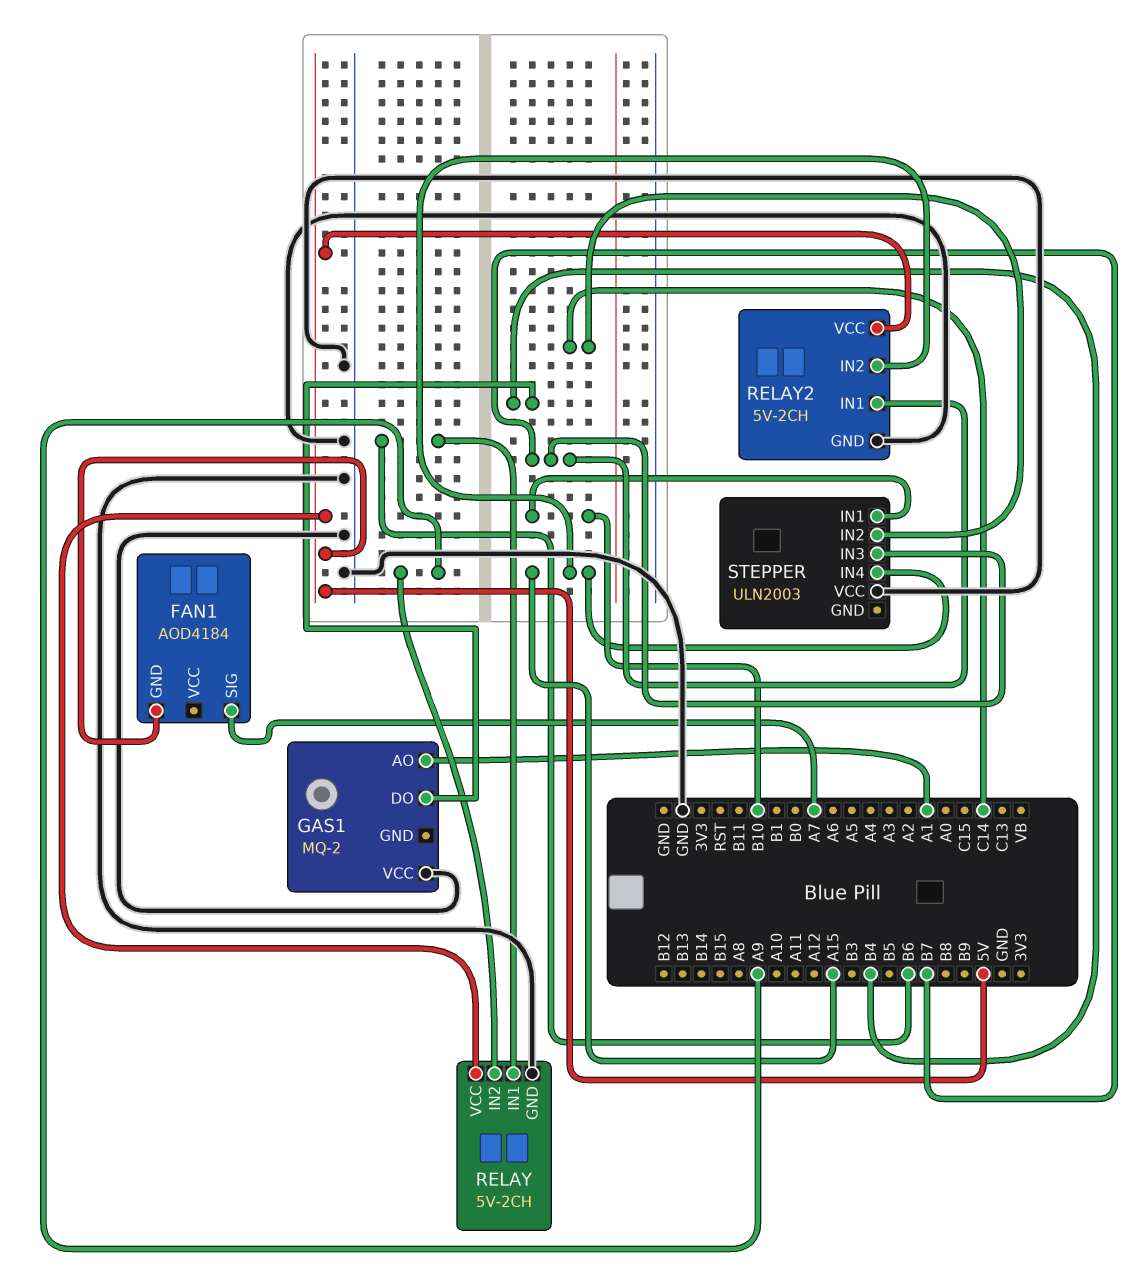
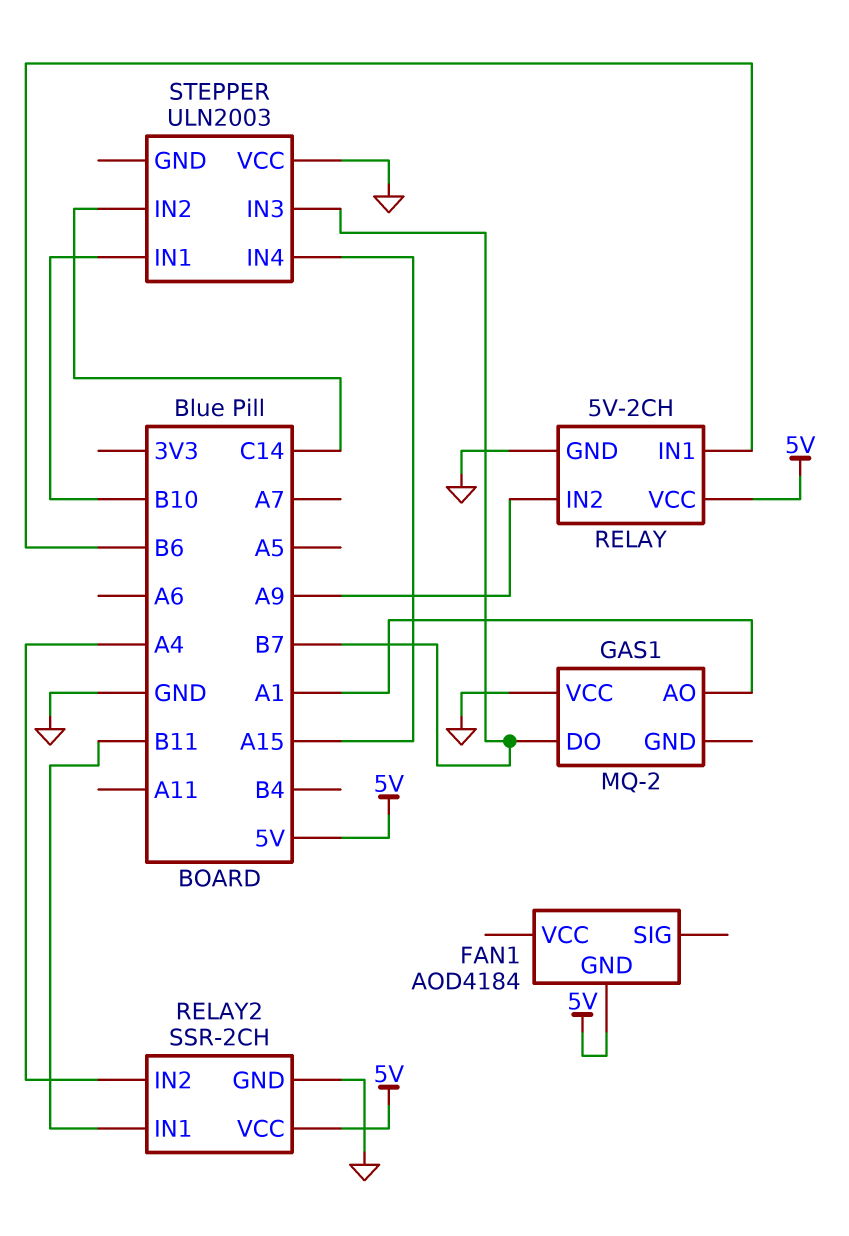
FAN1 pin SIG: A7 -> none
GAS1 pin DO: B4 -> B7
RELAY2: 5V-2CH -> SSR-2CH
RELAY2 pin IN1: B7 -> B11
RELAY2 pin IN2: A15 -> A4

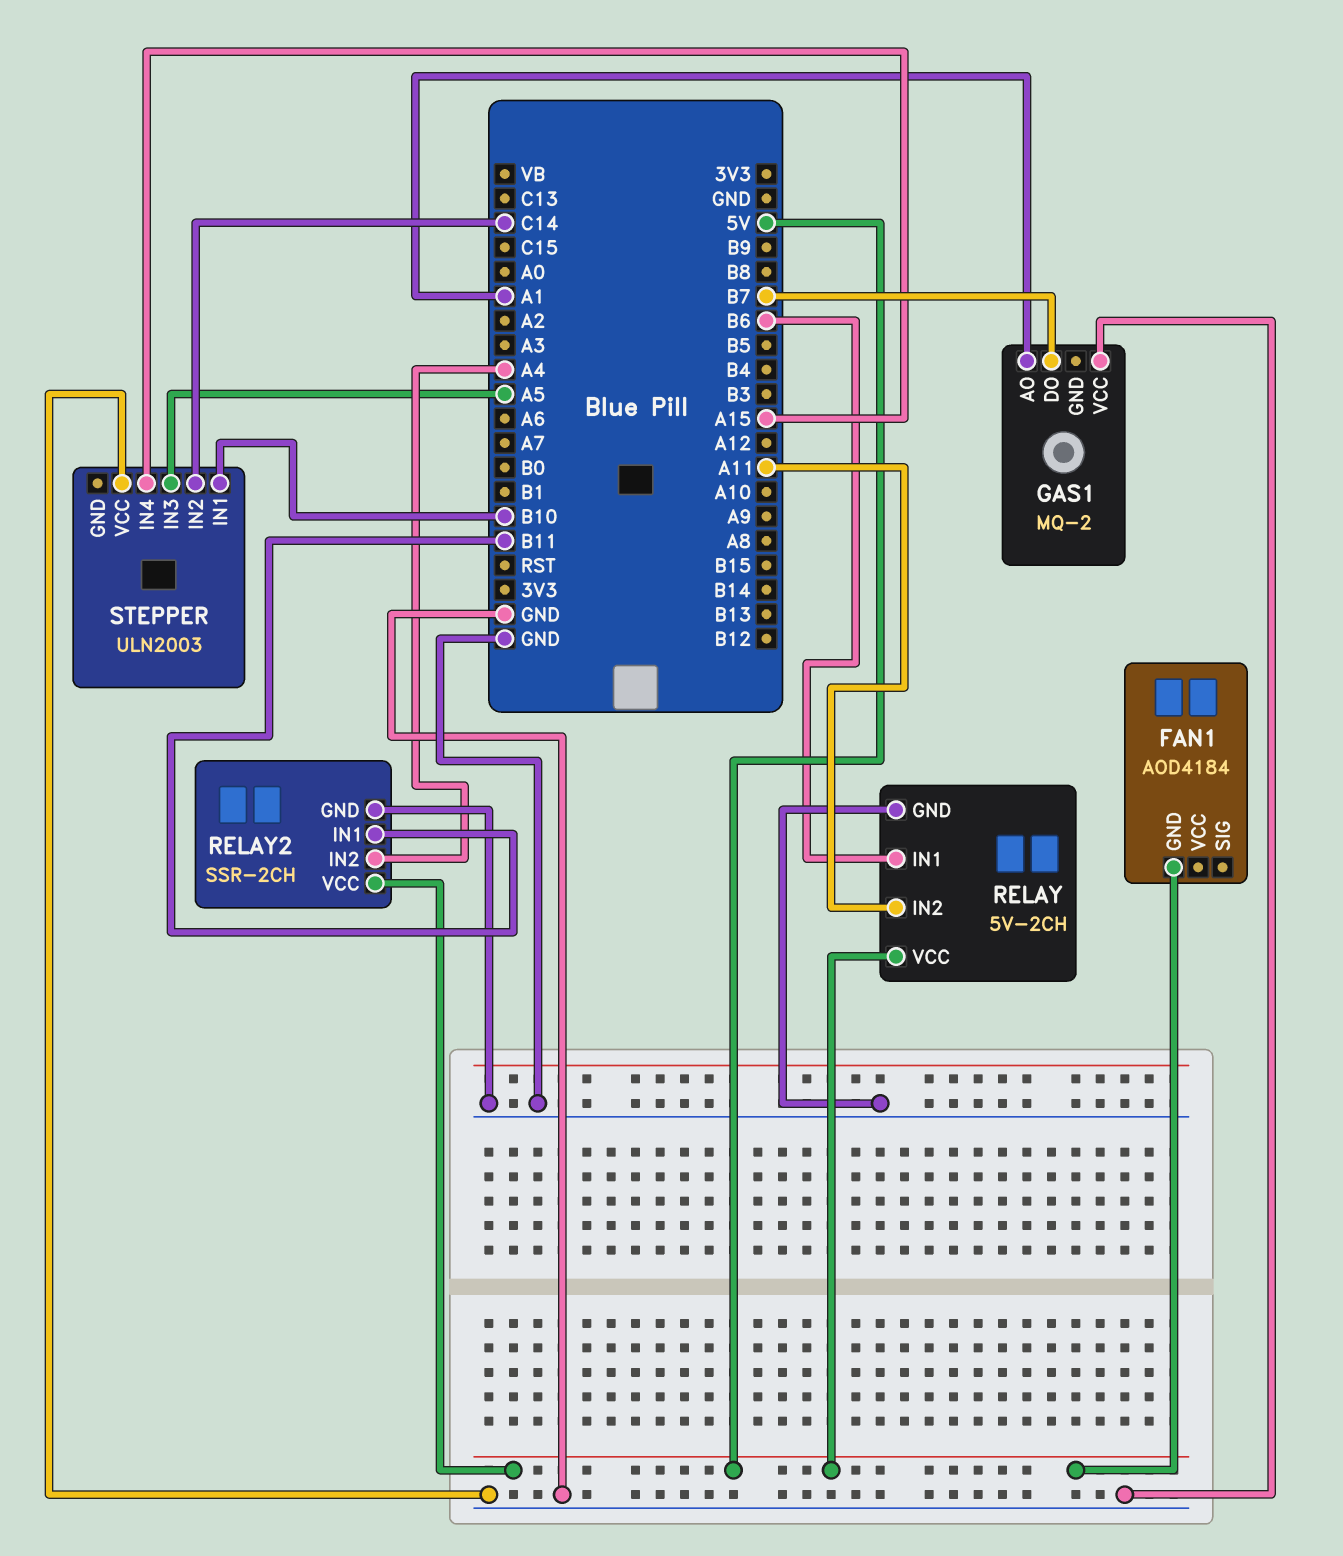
RELAY pin IN2: A9 -> A11
STEPPER pin IN3: B7 -> A5

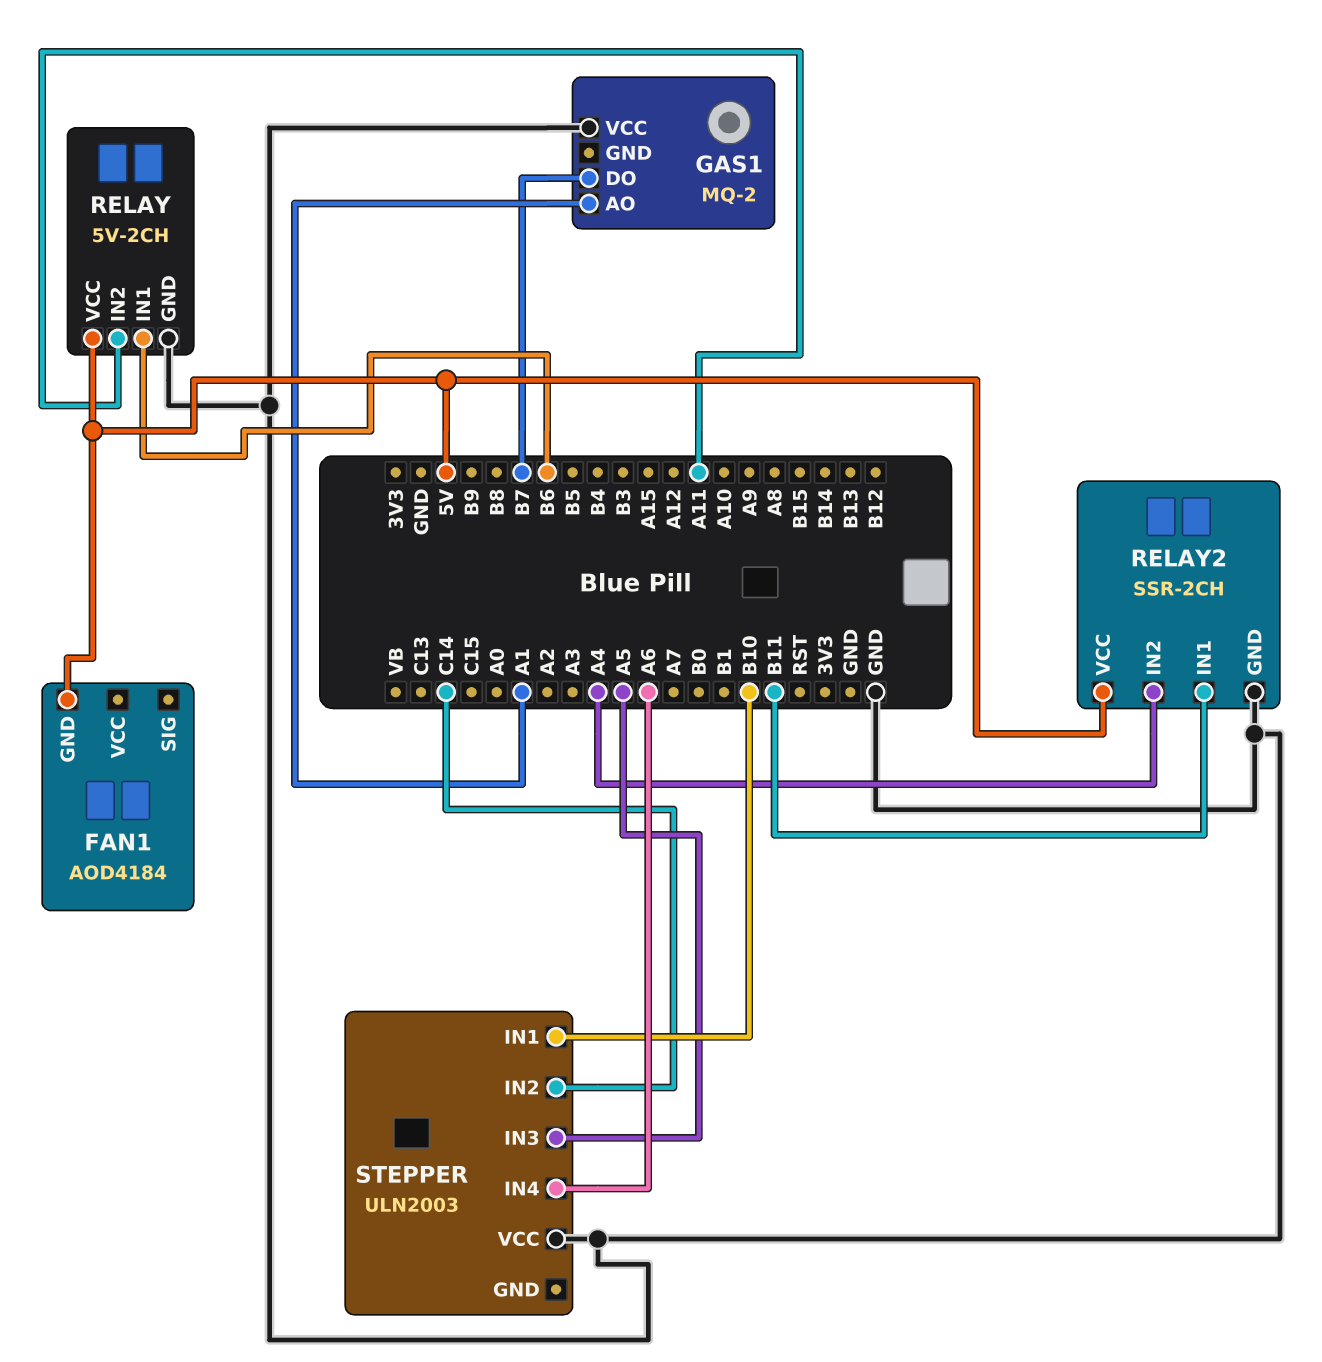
STEPPER pin IN4: A15 -> A6

